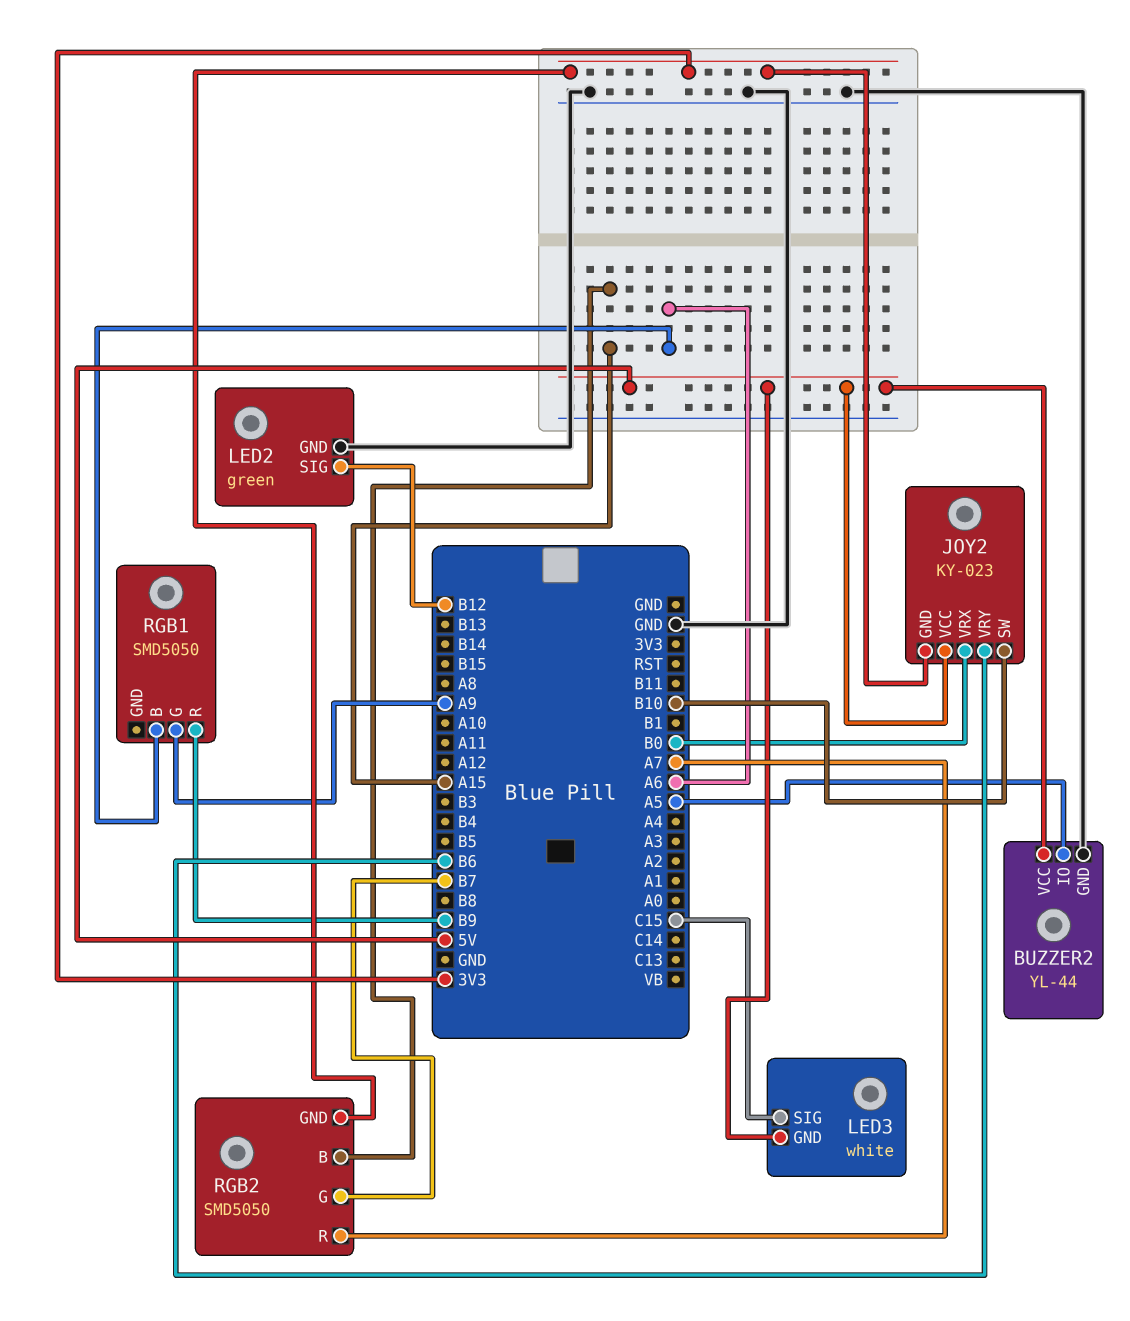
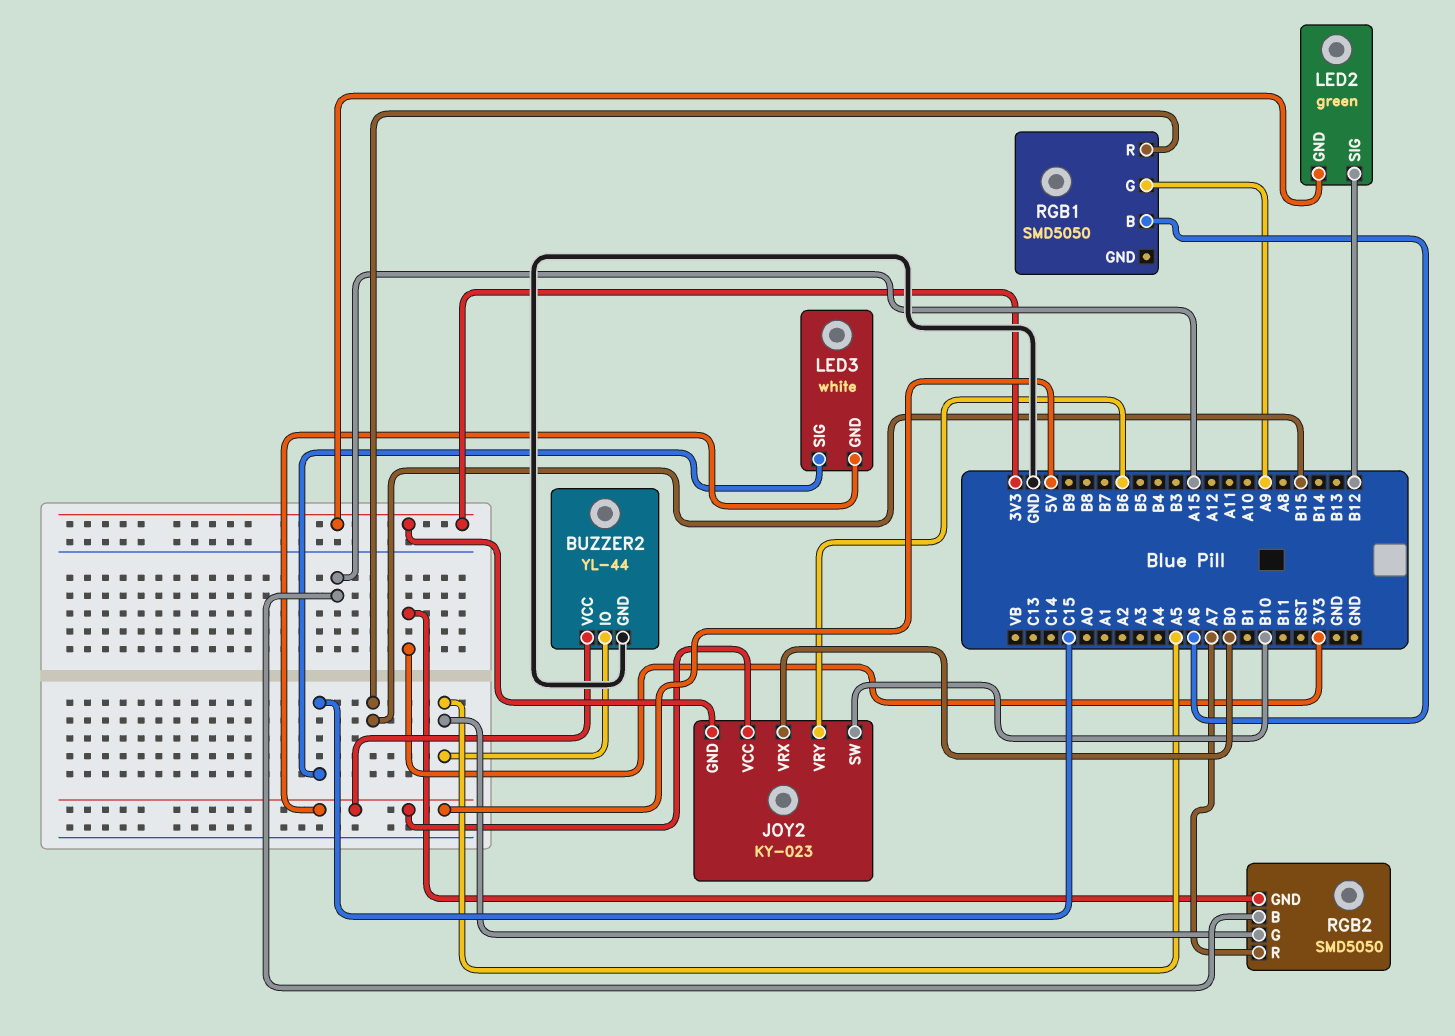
LED2 pin GND: GND -> 3V3
RGB1 pin R: B9 -> B15
RGB2 pin G: B7 -> A5

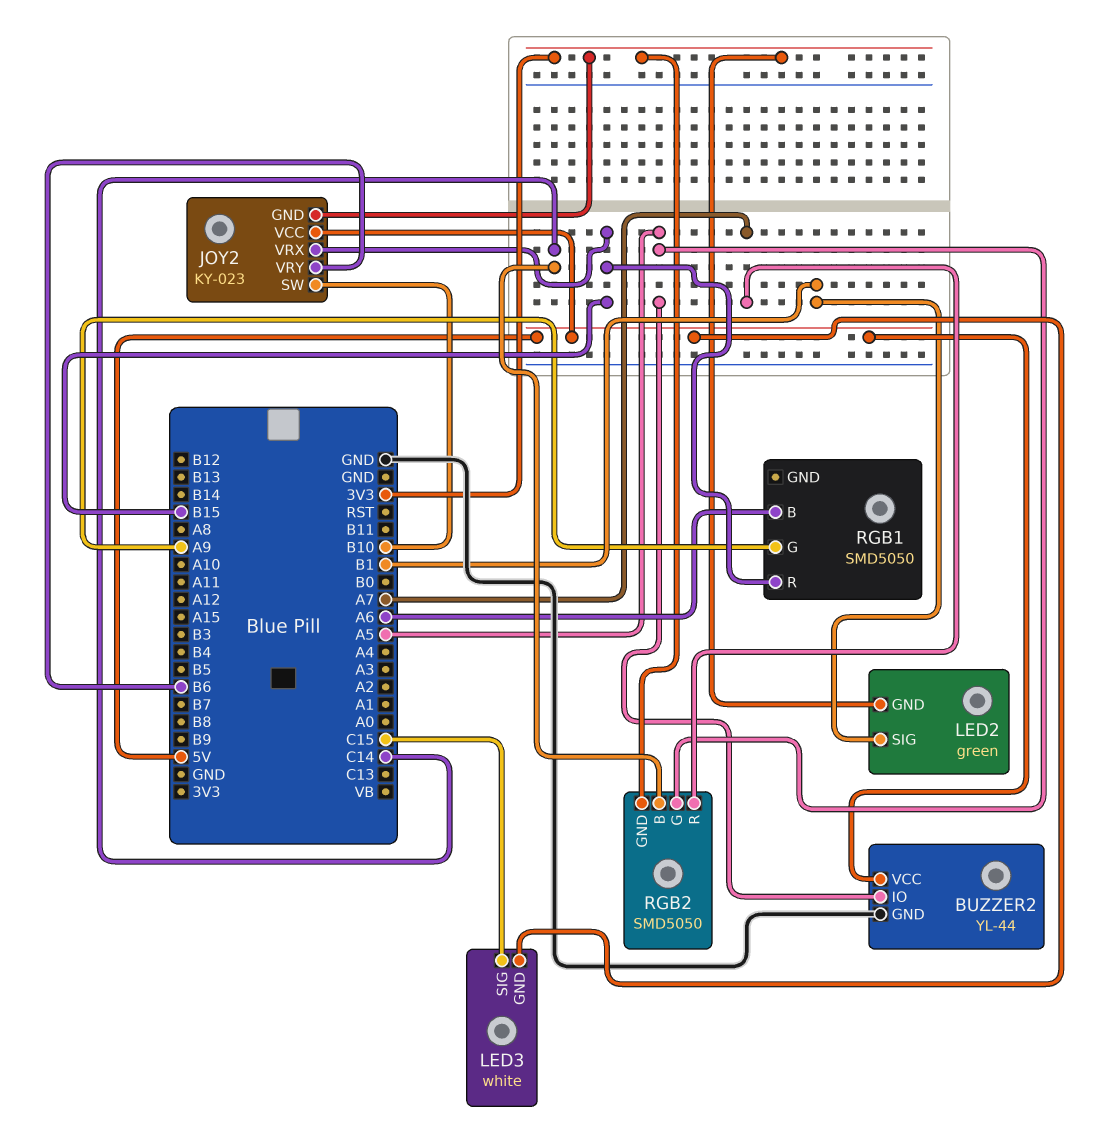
JOY2 pin VRX: B0 -> B15
LED2 pin SIG: B12 -> B1
RGB2 pin B: A15 -> C14

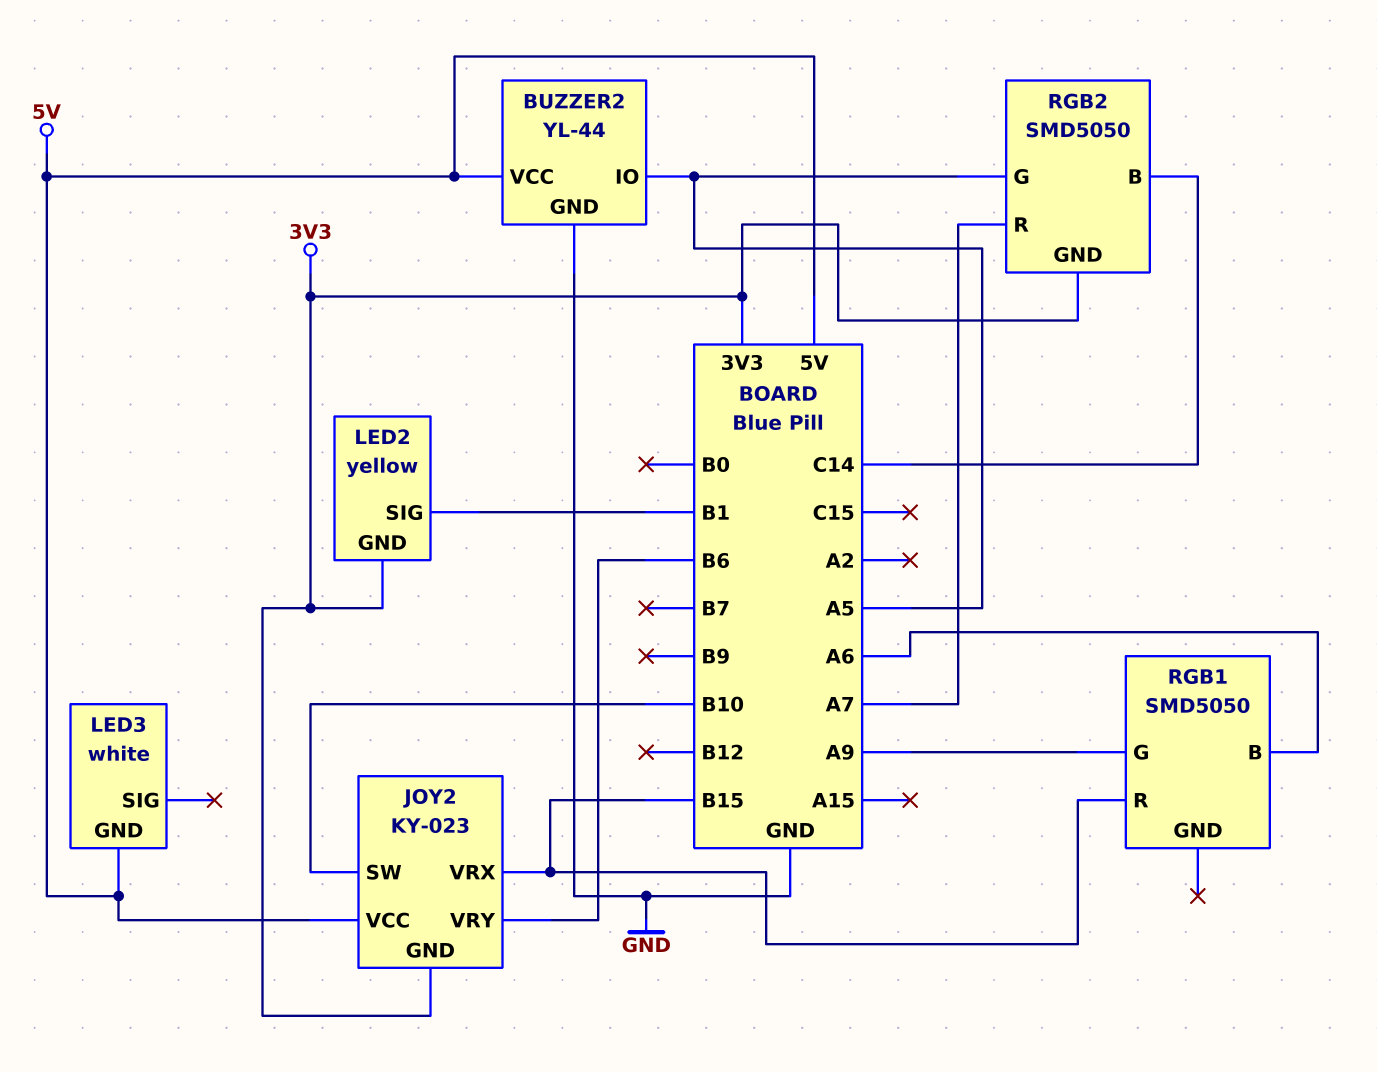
LED2: green -> yellow
LED3 pin SIG: C15 -> none

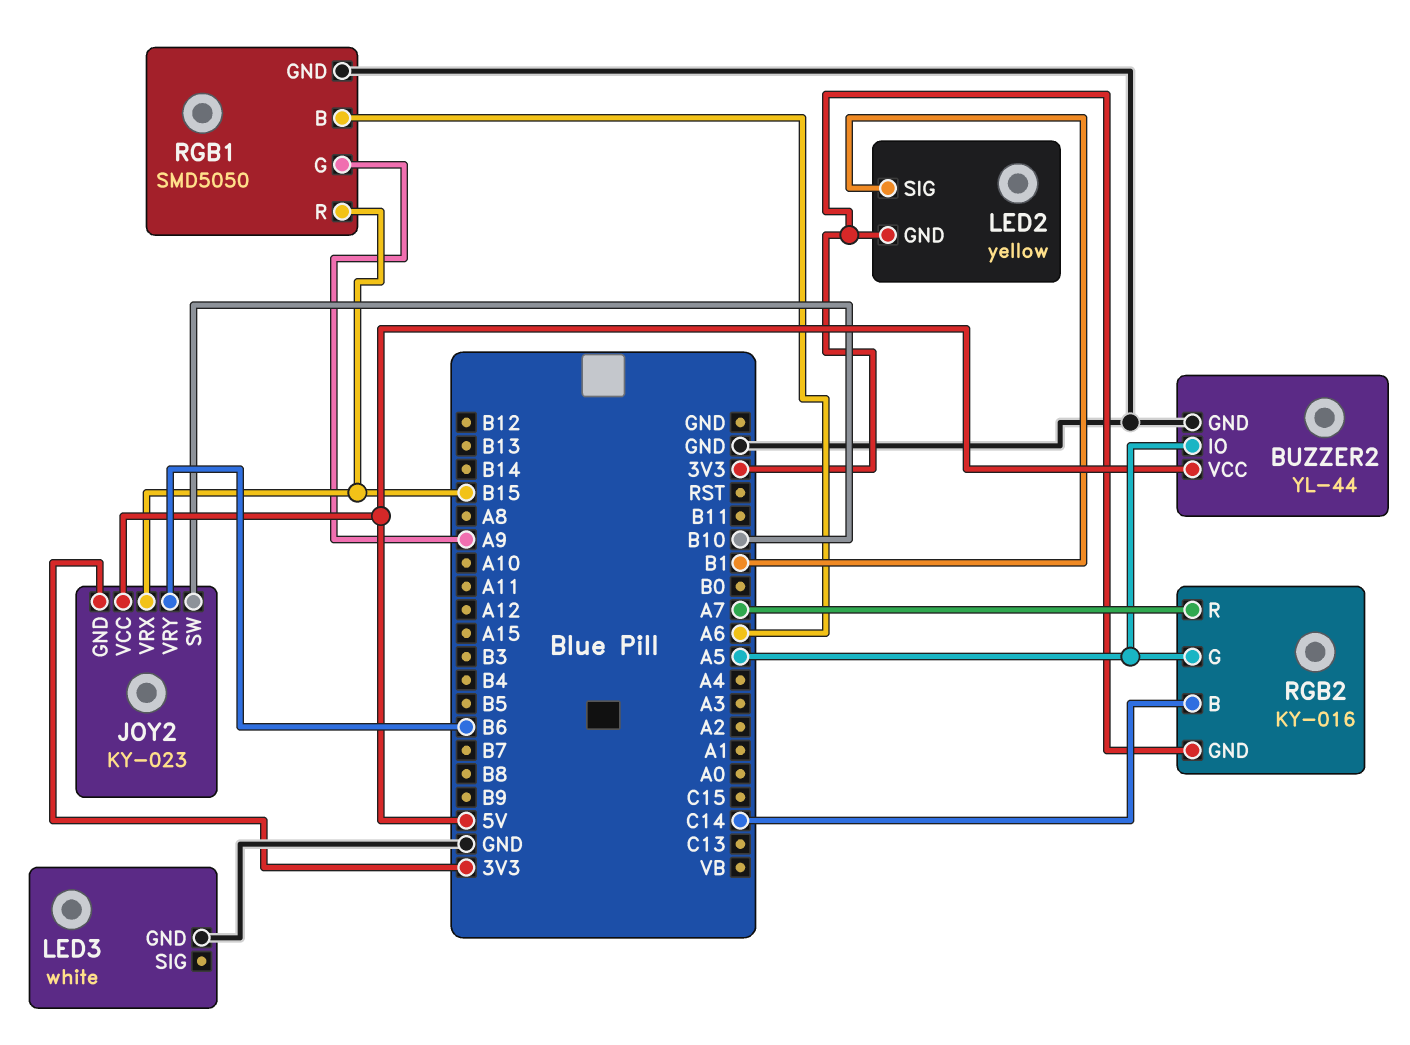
LED3 pin GND: 5V -> GND
RGB1 pin GND: none -> GND
RGB2: SMD5050 -> KY-016

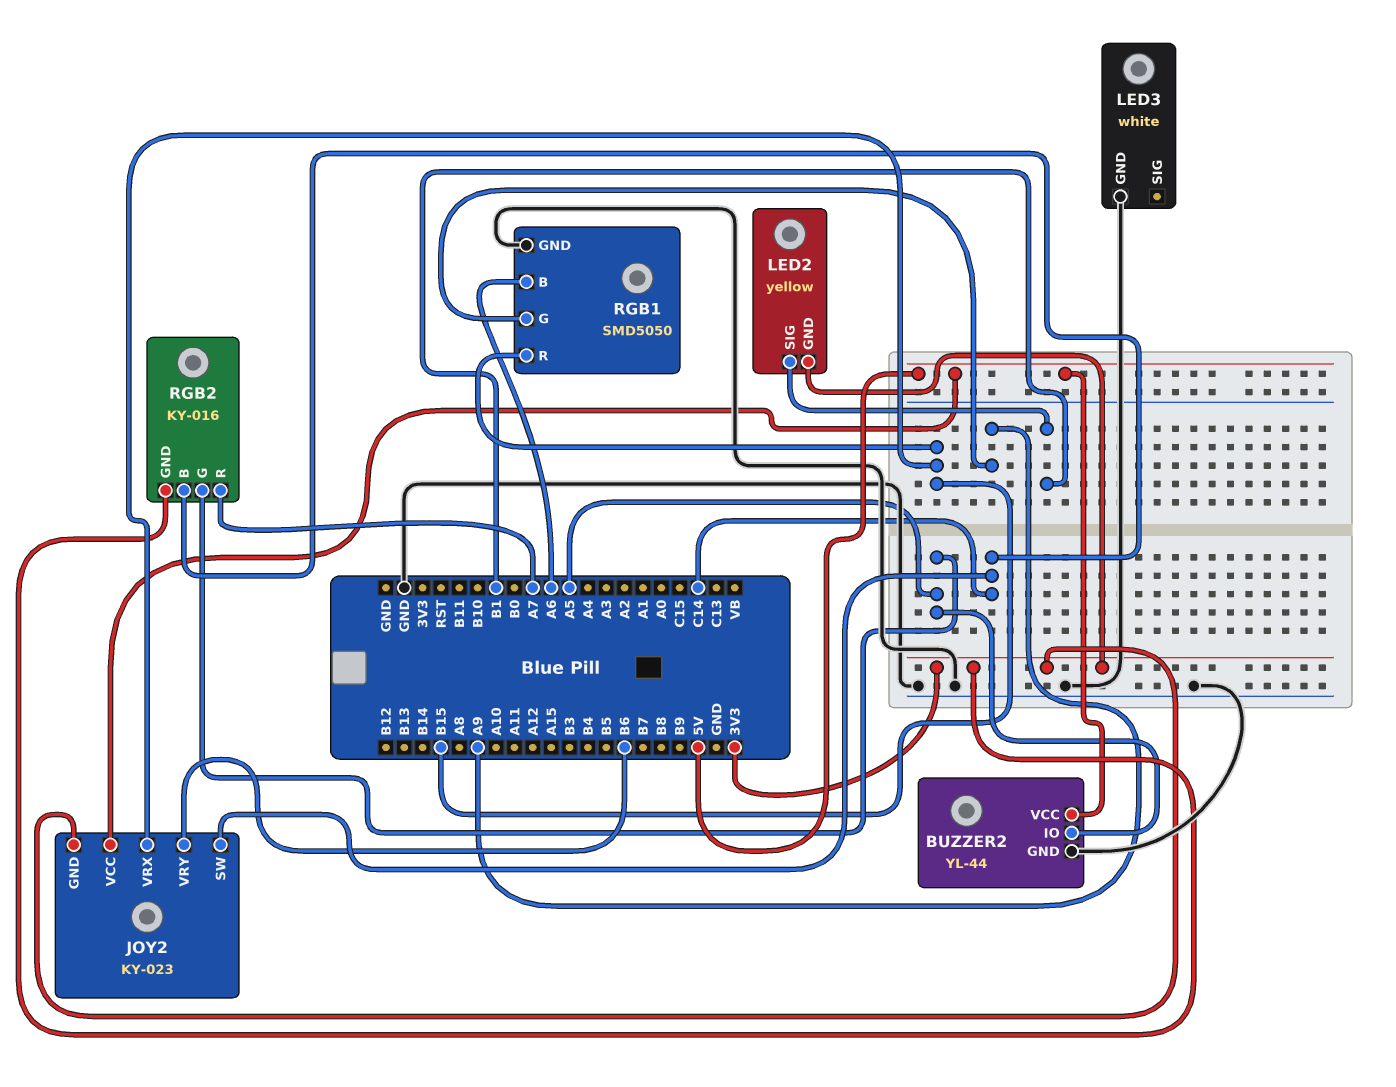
JOY2 pin SW: B10 -> C14

